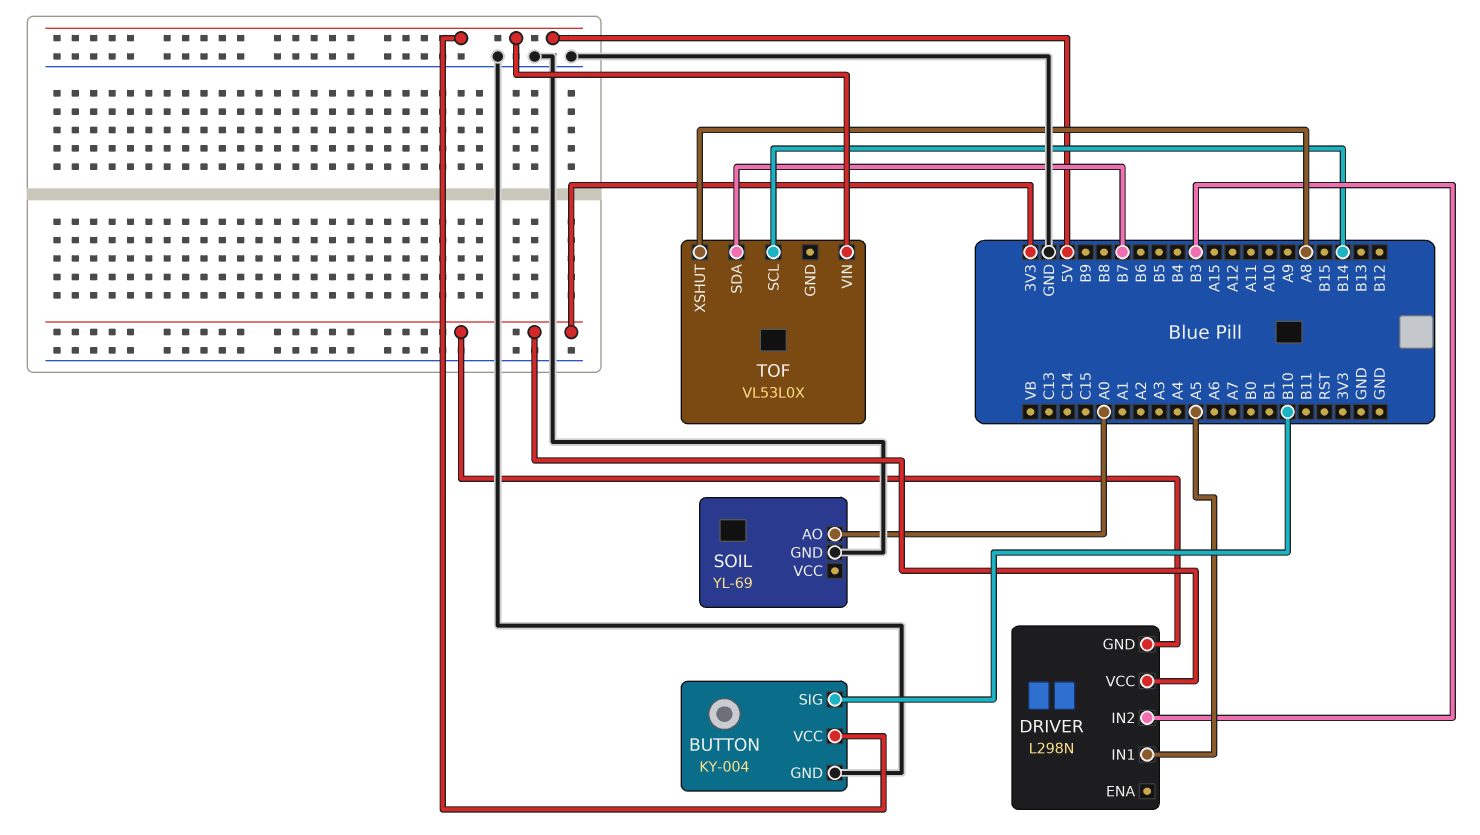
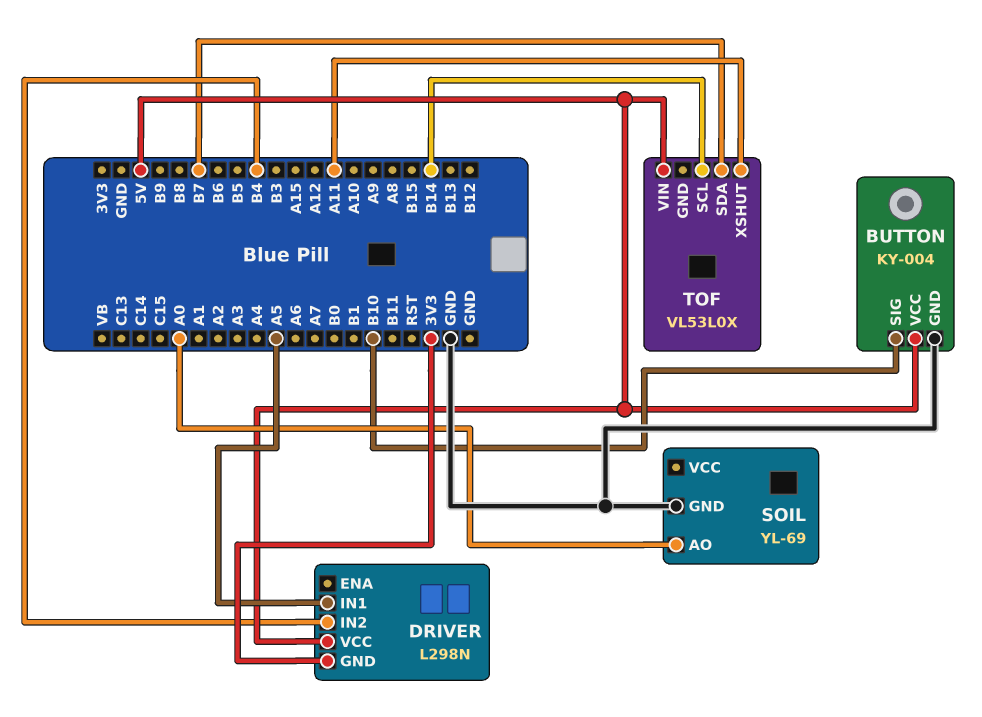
DRIVER pin IN2: B3 -> B4
DRIVER pin VCC: 3V3 -> 5V
TOF pin XSHUT: A8 -> A11

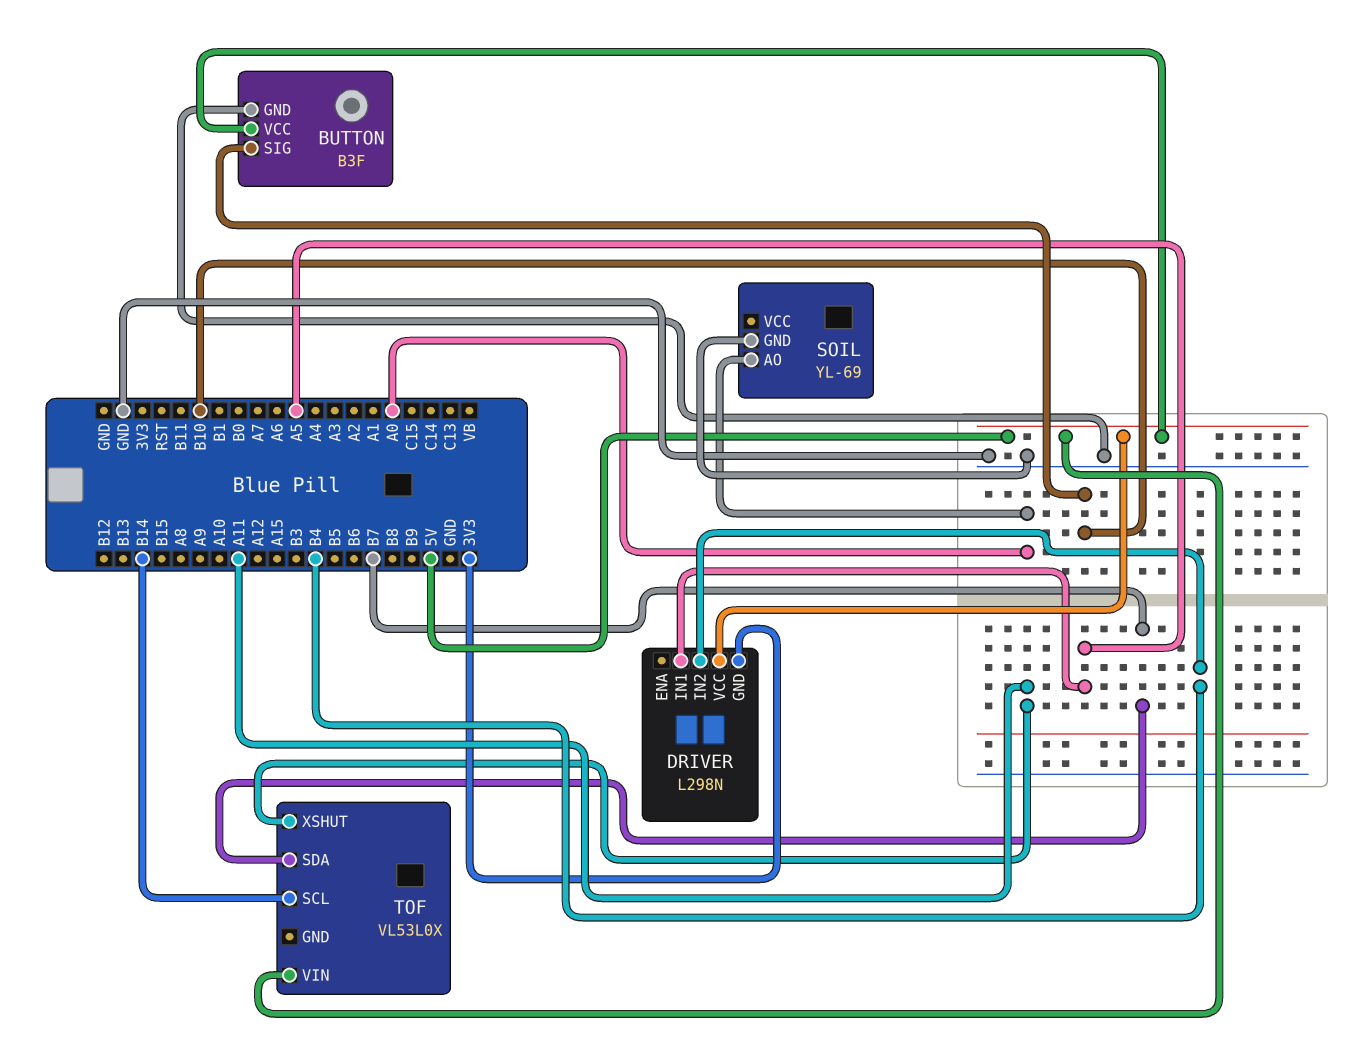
BUTTON: KY-004 -> B3F

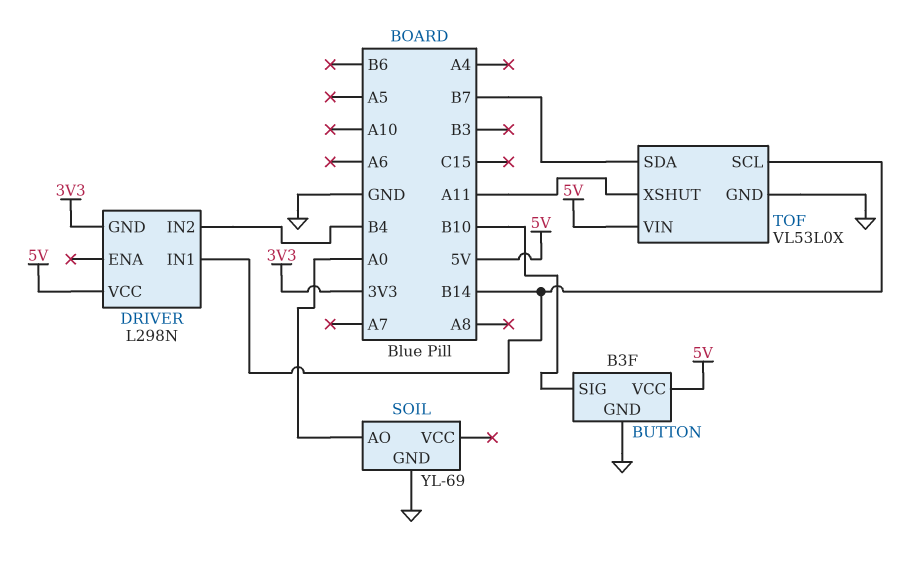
DRIVER pin IN1: A5 -> B14
TOF pin GND: none -> GND

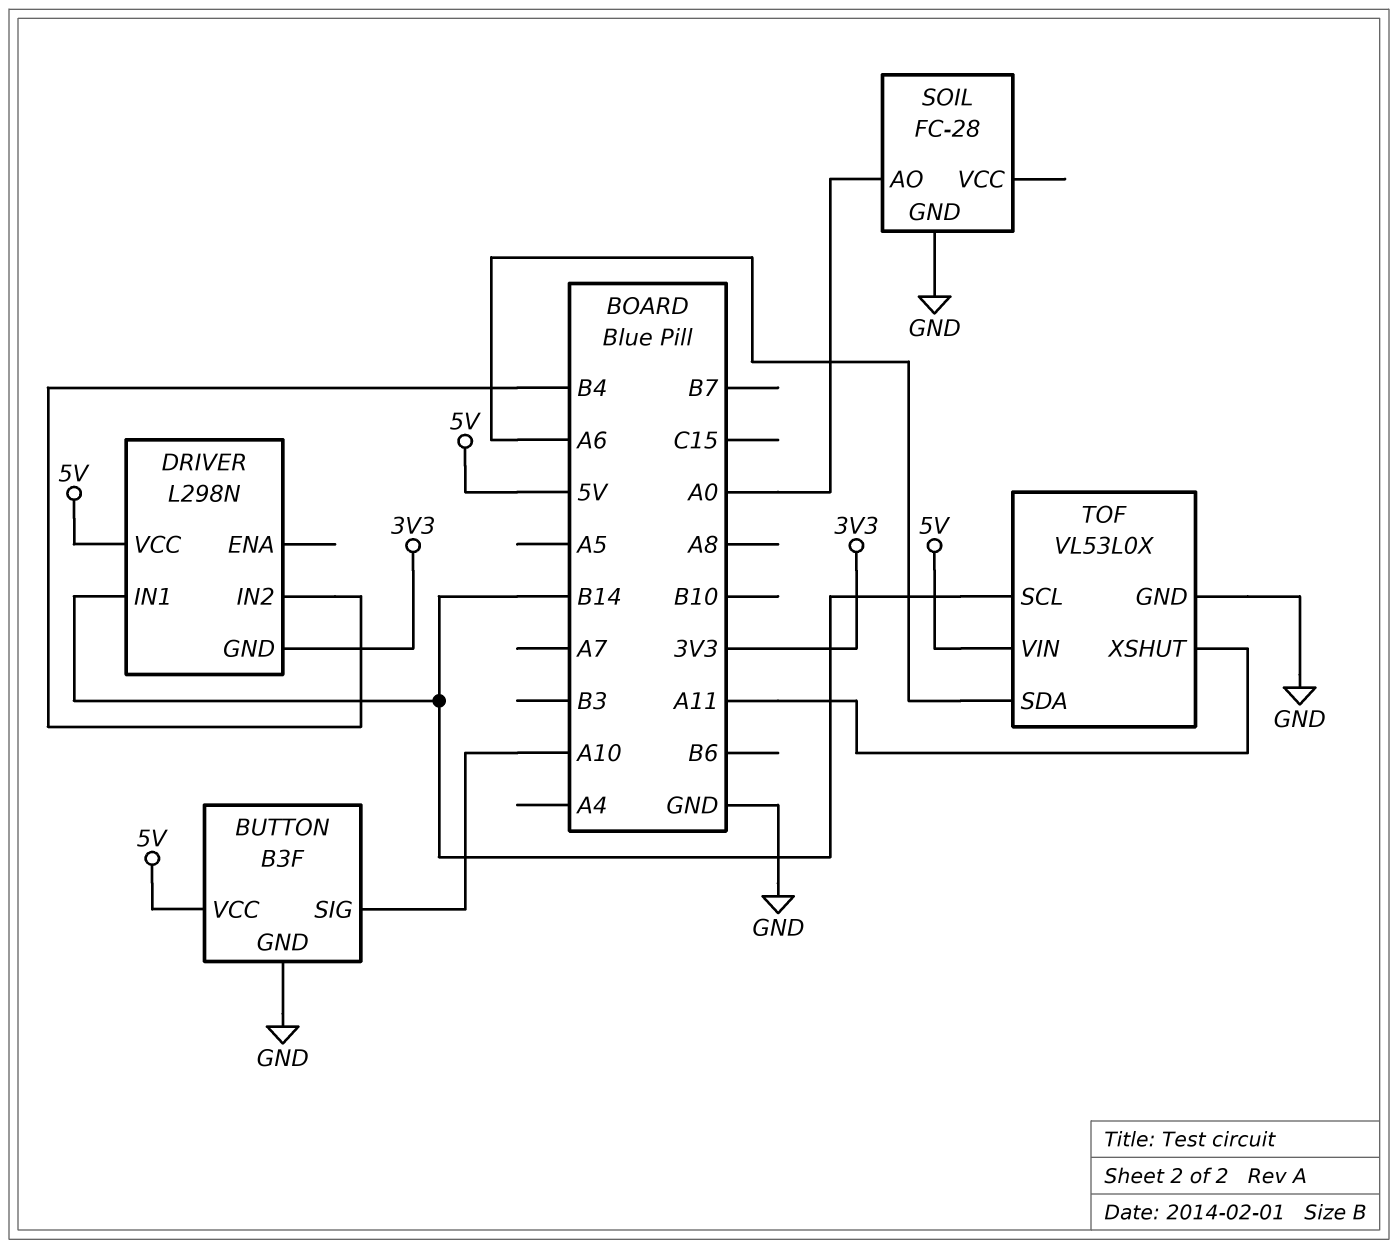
BUTTON pin SIG: B10 -> A10
SOIL: YL-69 -> FC-28
TOF pin SDA: B7 -> A6

